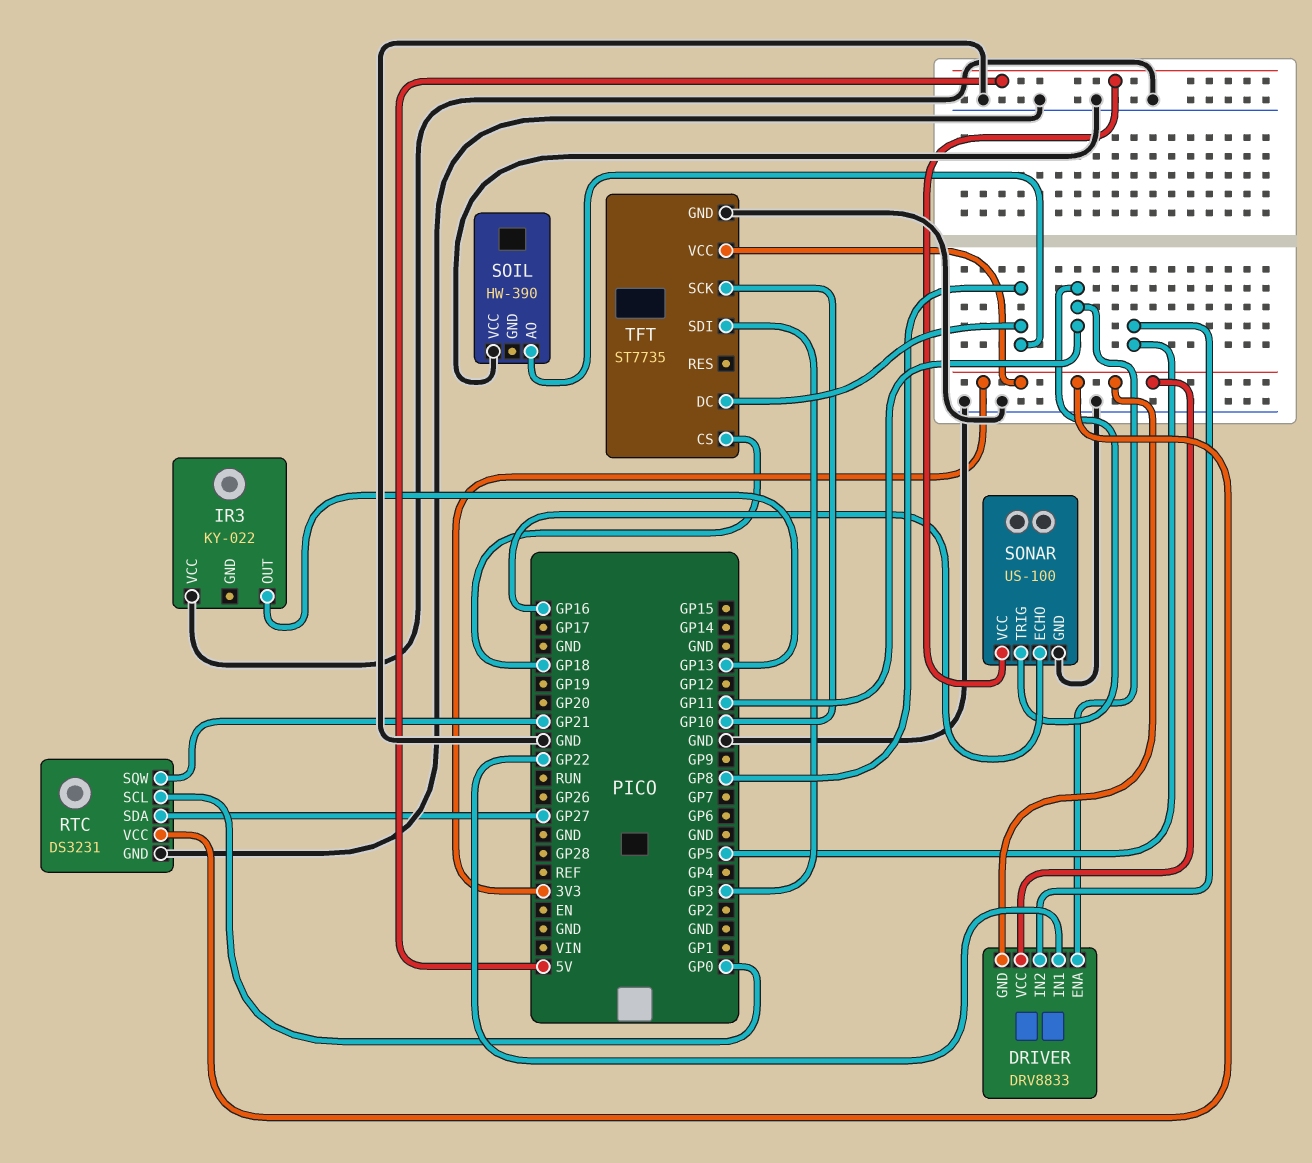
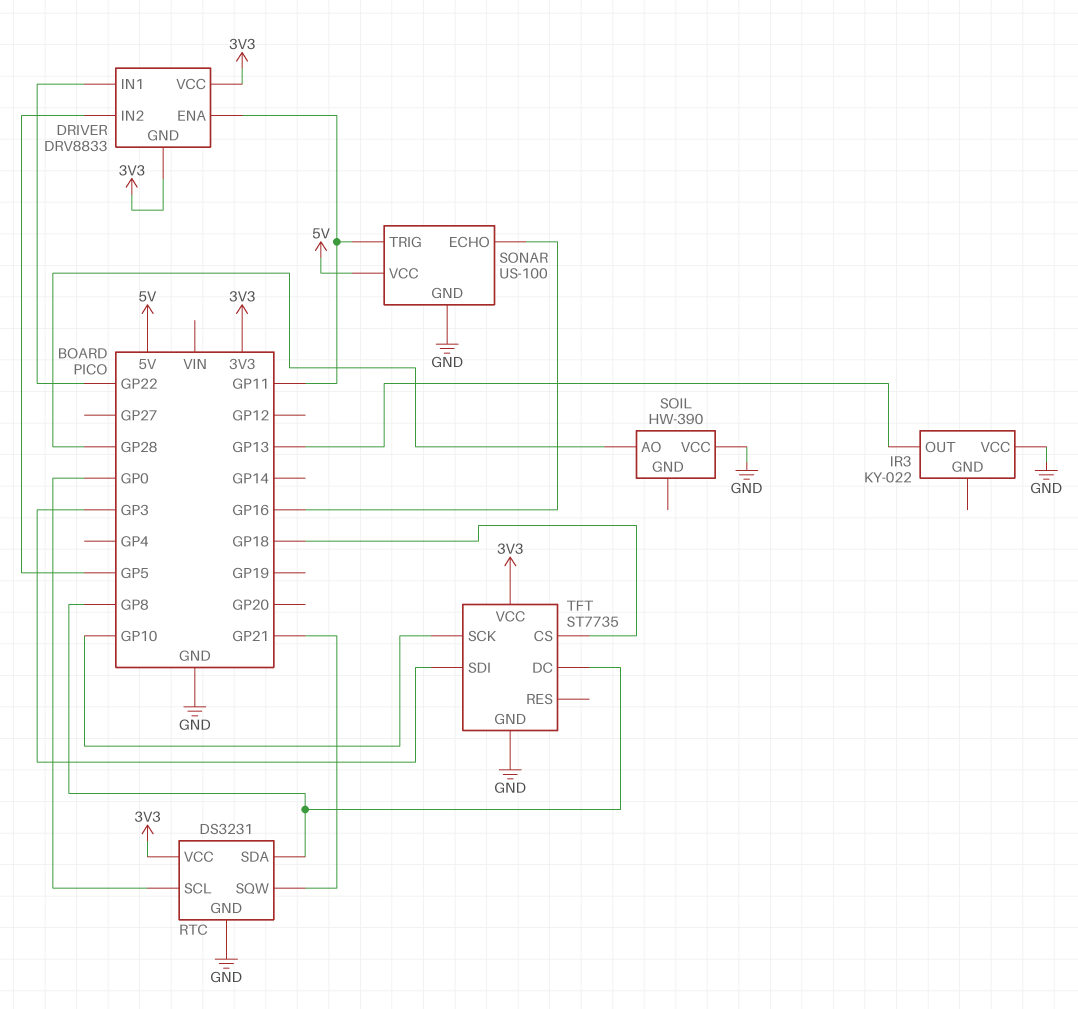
RTC pin SDA: GP27 -> GP8
SOIL pin AO: GP8 -> GP28

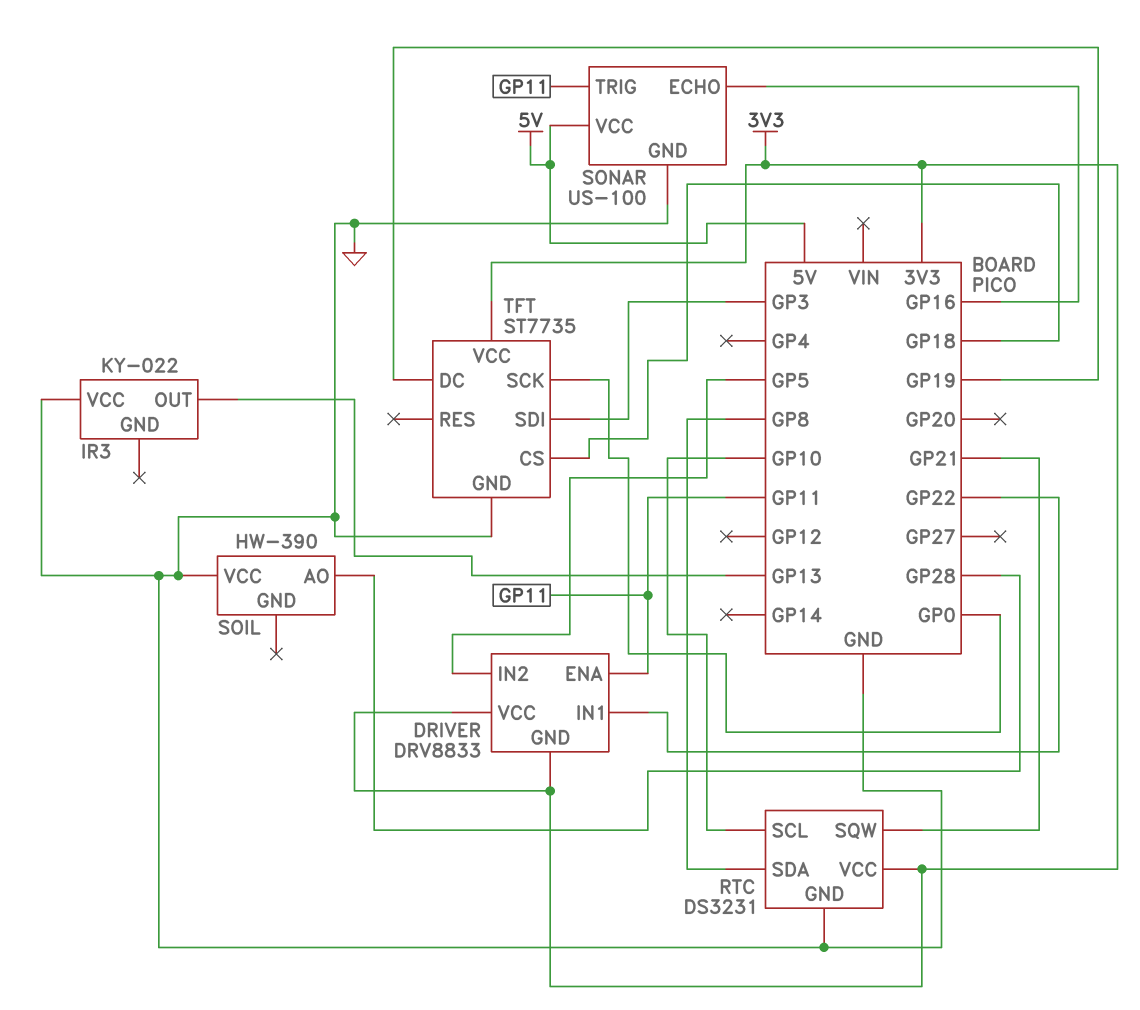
RTC pin SCL: GP0 -> GP10
TFT pin DC: GP8 -> GP19
TFT pin SCK: GP10 -> GP0

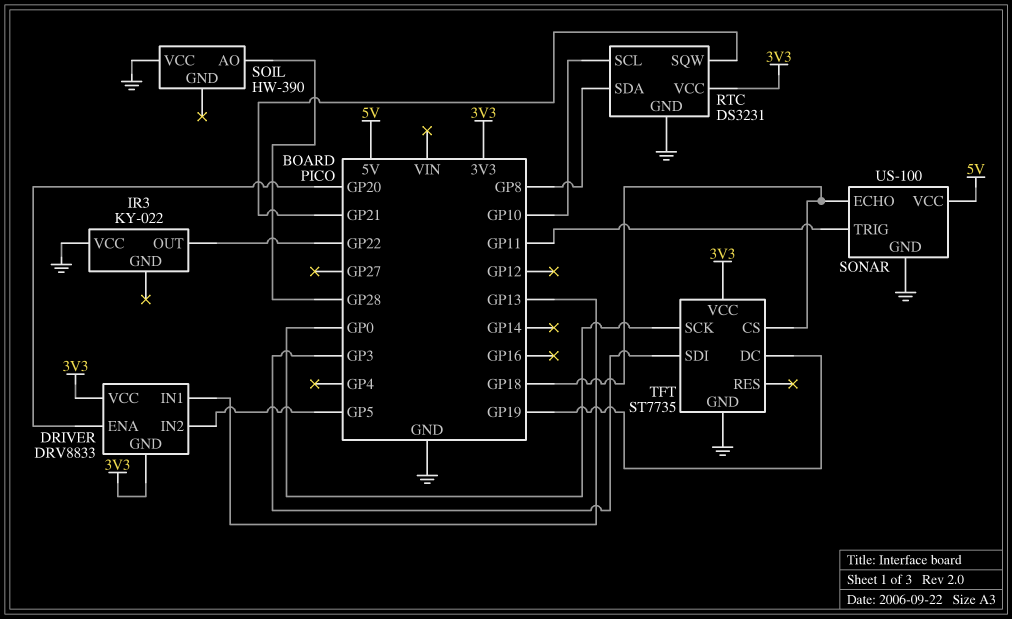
DRIVER pin ENA: GP11 -> GP20
DRIVER pin IN1: GP22 -> GP13
IR3 pin OUT: GP13 -> GP22
SONAR pin ECHO: GP16 -> GP18

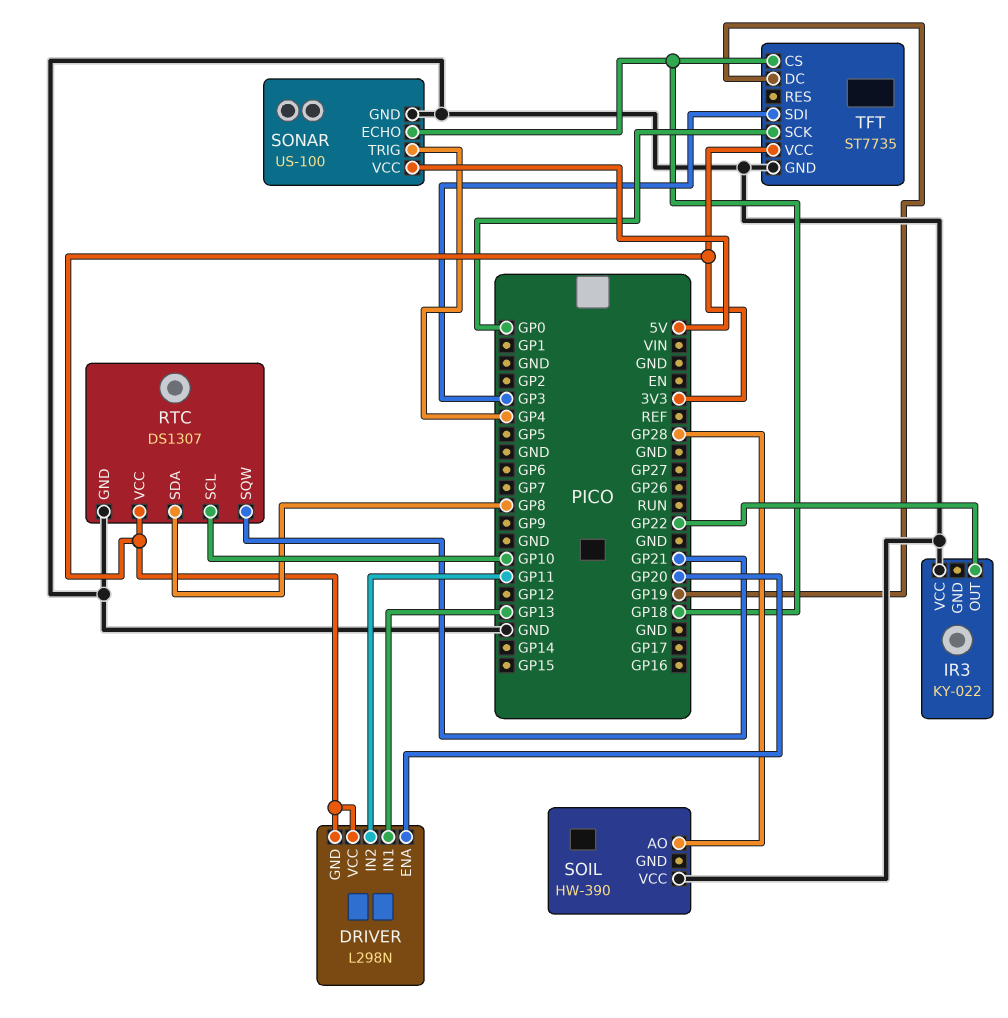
DRIVER: DRV8833 -> L298N
DRIVER pin IN2: GP5 -> GP11
RTC: DS3231 -> DS1307
SONAR pin TRIG: GP11 -> GP4

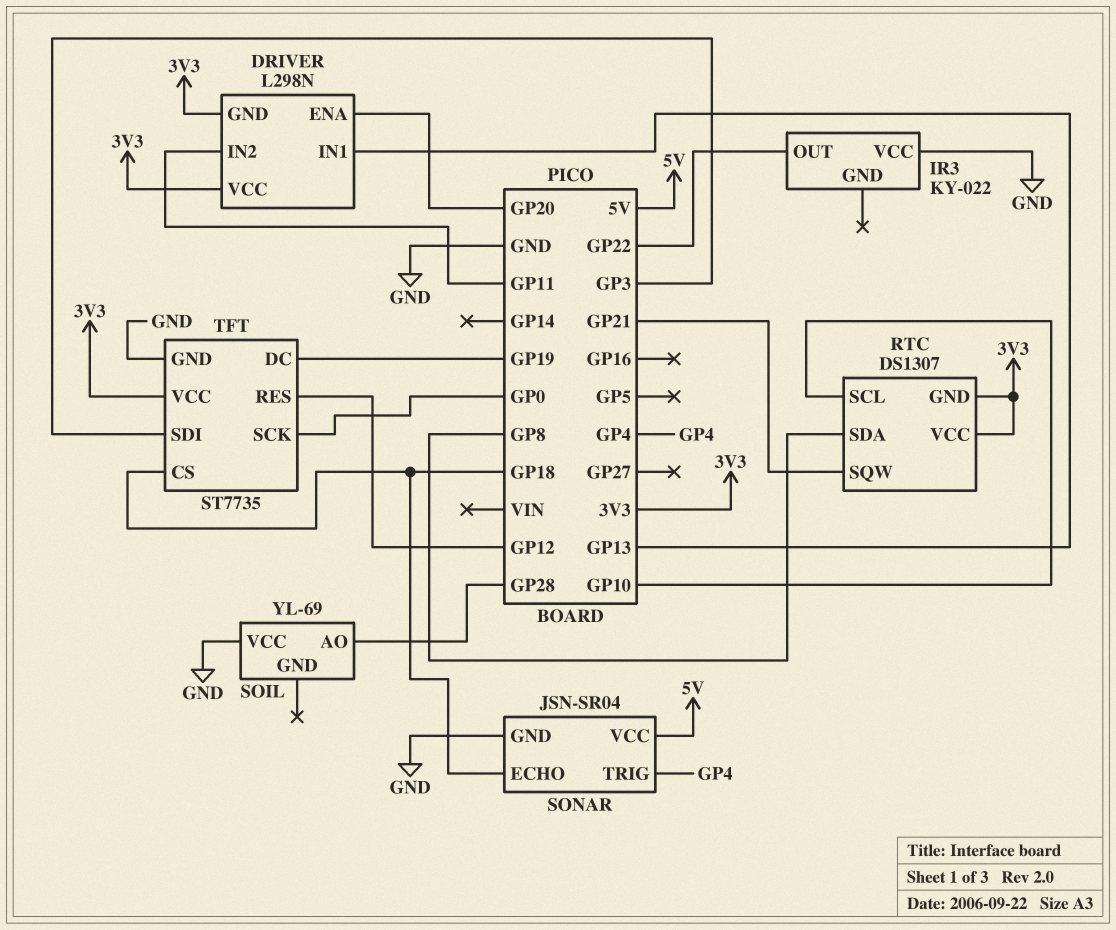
RTC pin GND: GND -> 3V3
SOIL: HW-390 -> YL-69
SONAR: US-100 -> JSN-SR04
TFT pin RES: none -> GP12

